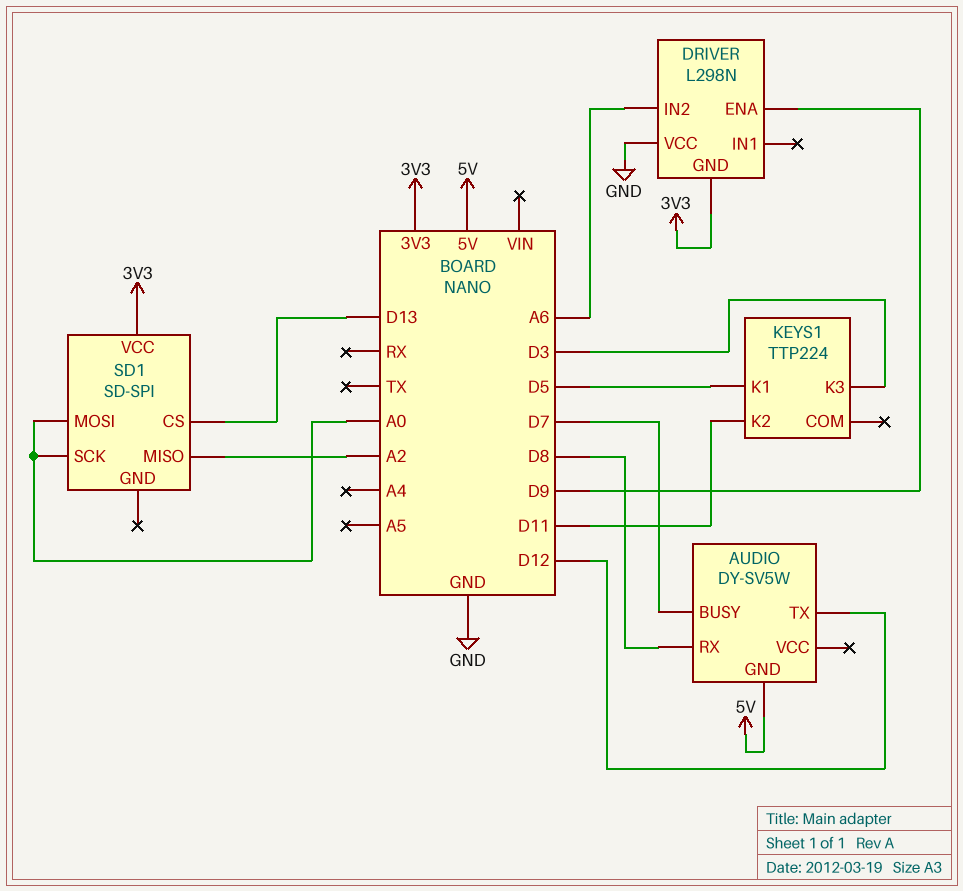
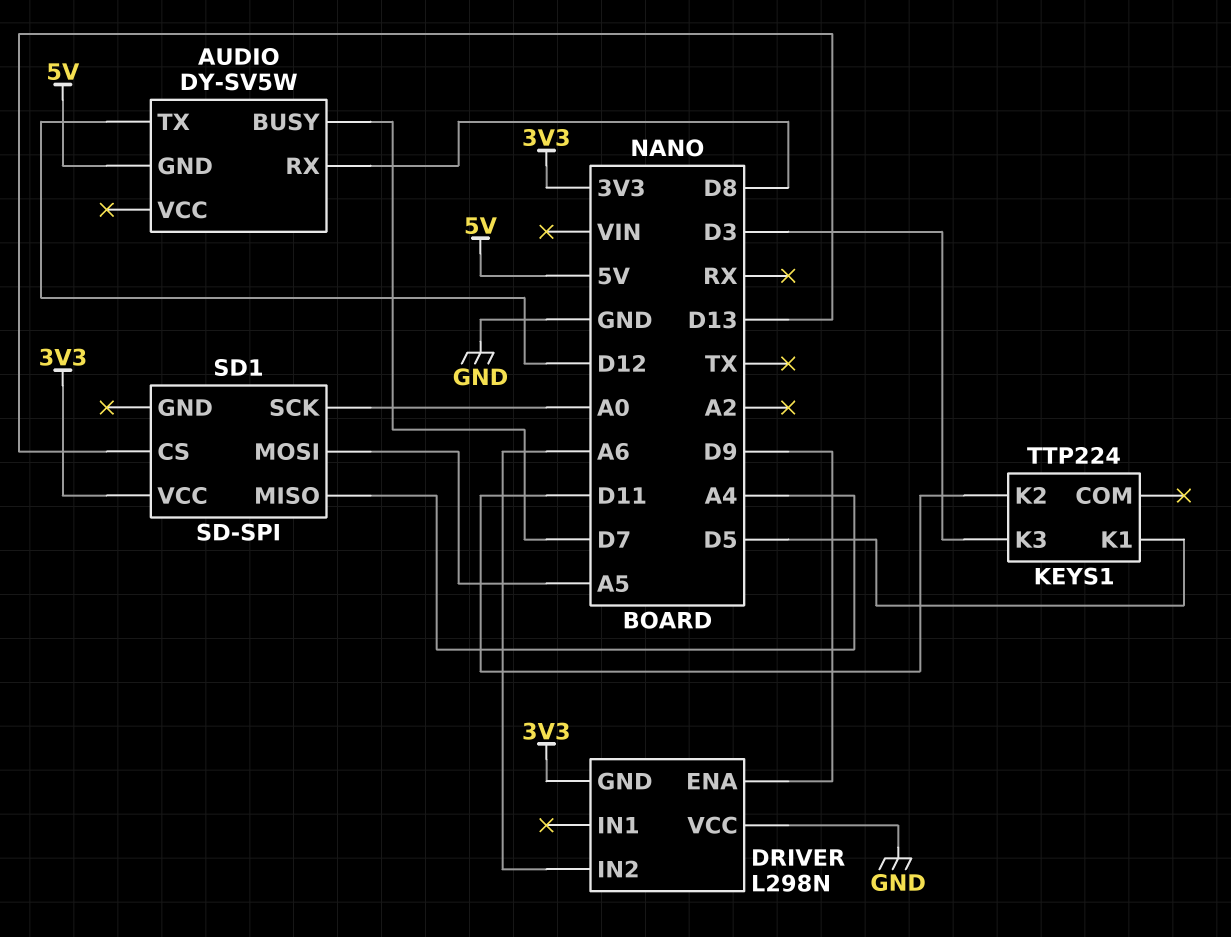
SD1 pin MISO: A2 -> A4
SD1 pin MOSI: A0 -> A5

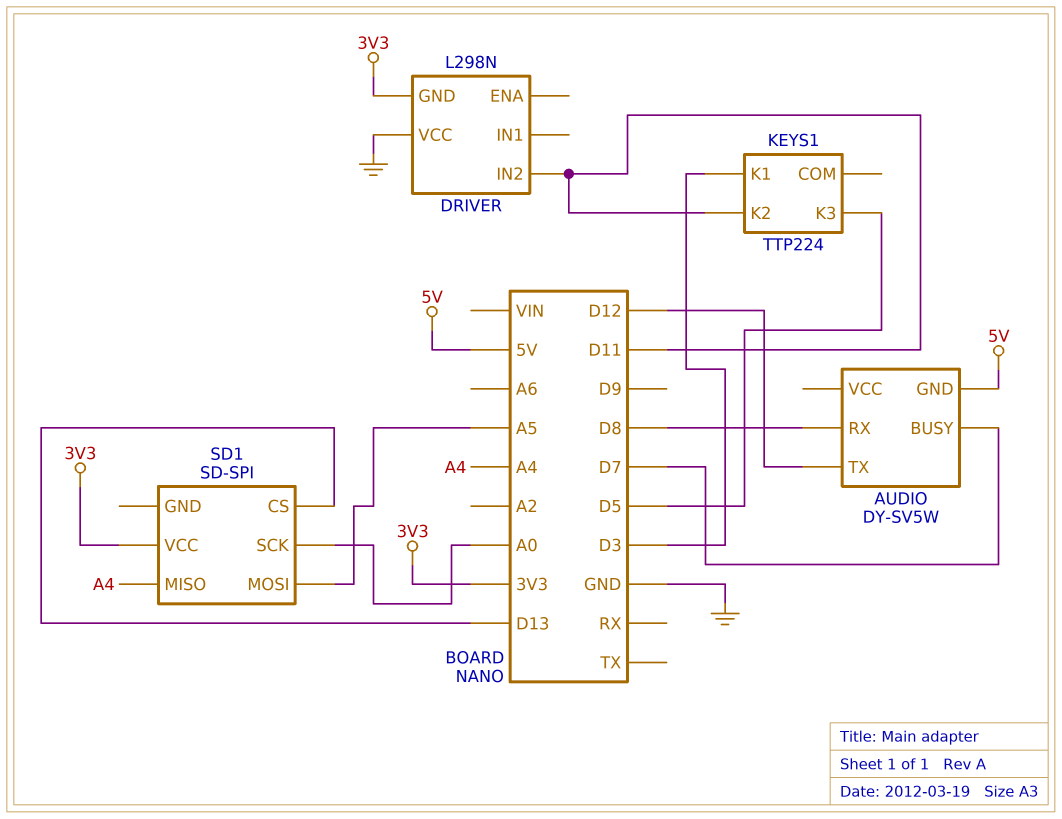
DRIVER pin ENA: D9 -> none
DRIVER pin IN2: A6 -> D11
KEYS1 pin K1: D5 -> D3
KEYS1 pin K3: D3 -> D5

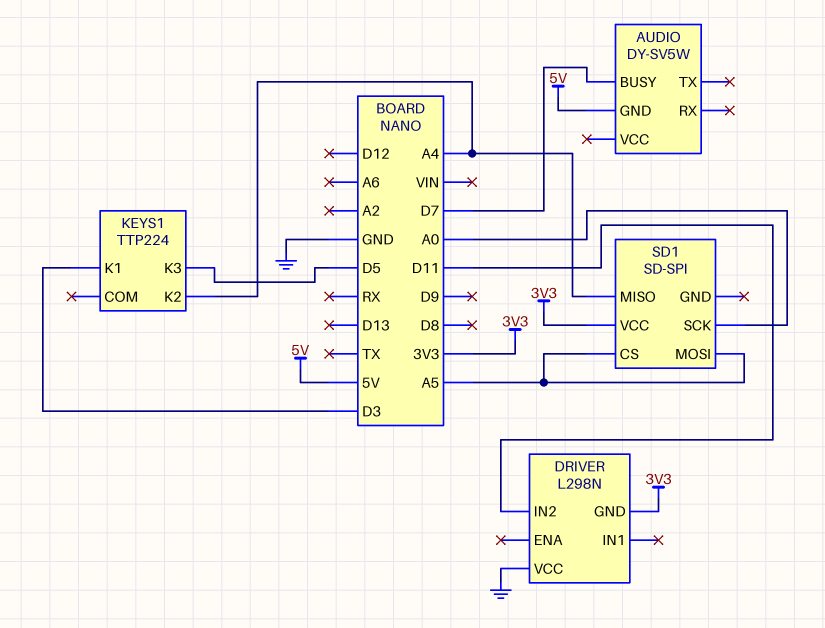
AUDIO pin RX: D8 -> none
AUDIO pin TX: D12 -> none
KEYS1 pin K2: D11 -> A4
SD1 pin CS: D13 -> A5

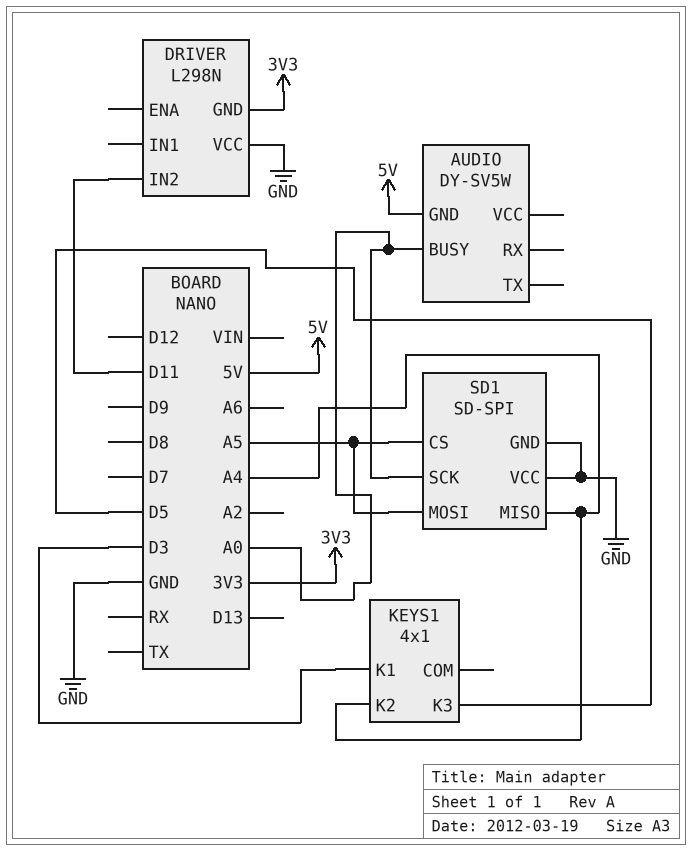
AUDIO pin BUSY: D7 -> A0
KEYS1: TTP224 -> 4x1
SD1 pin GND: none -> GND
SD1 pin VCC: 3V3 -> GND

